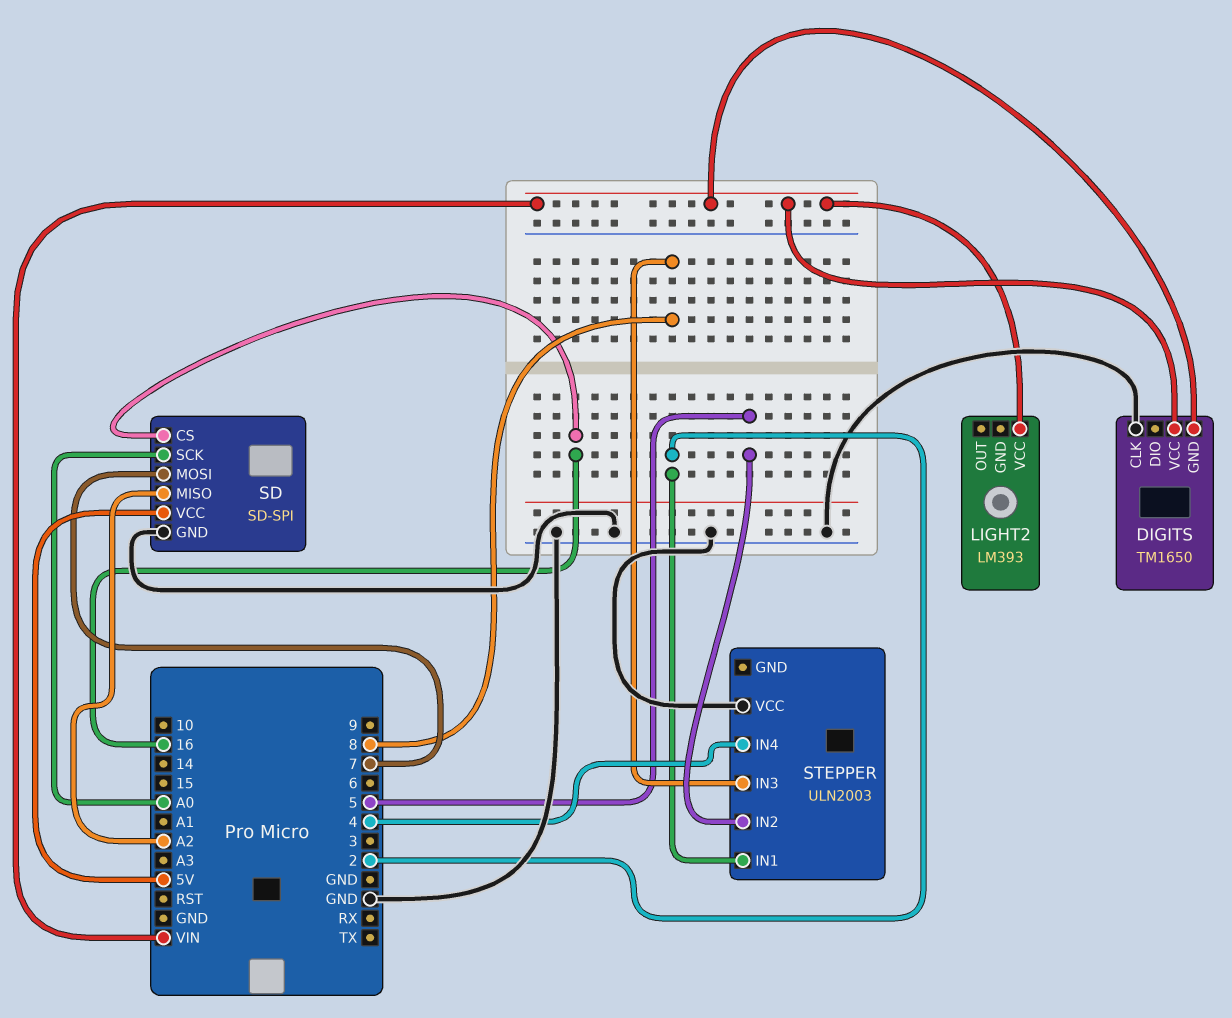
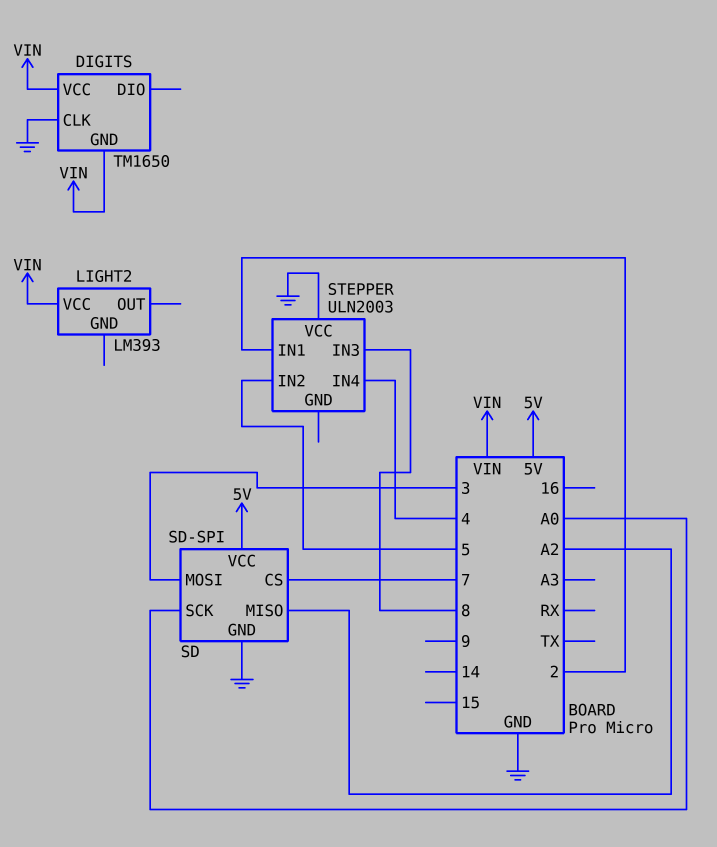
SD pin CS: 16 -> 7
SD pin MOSI: 7 -> 3

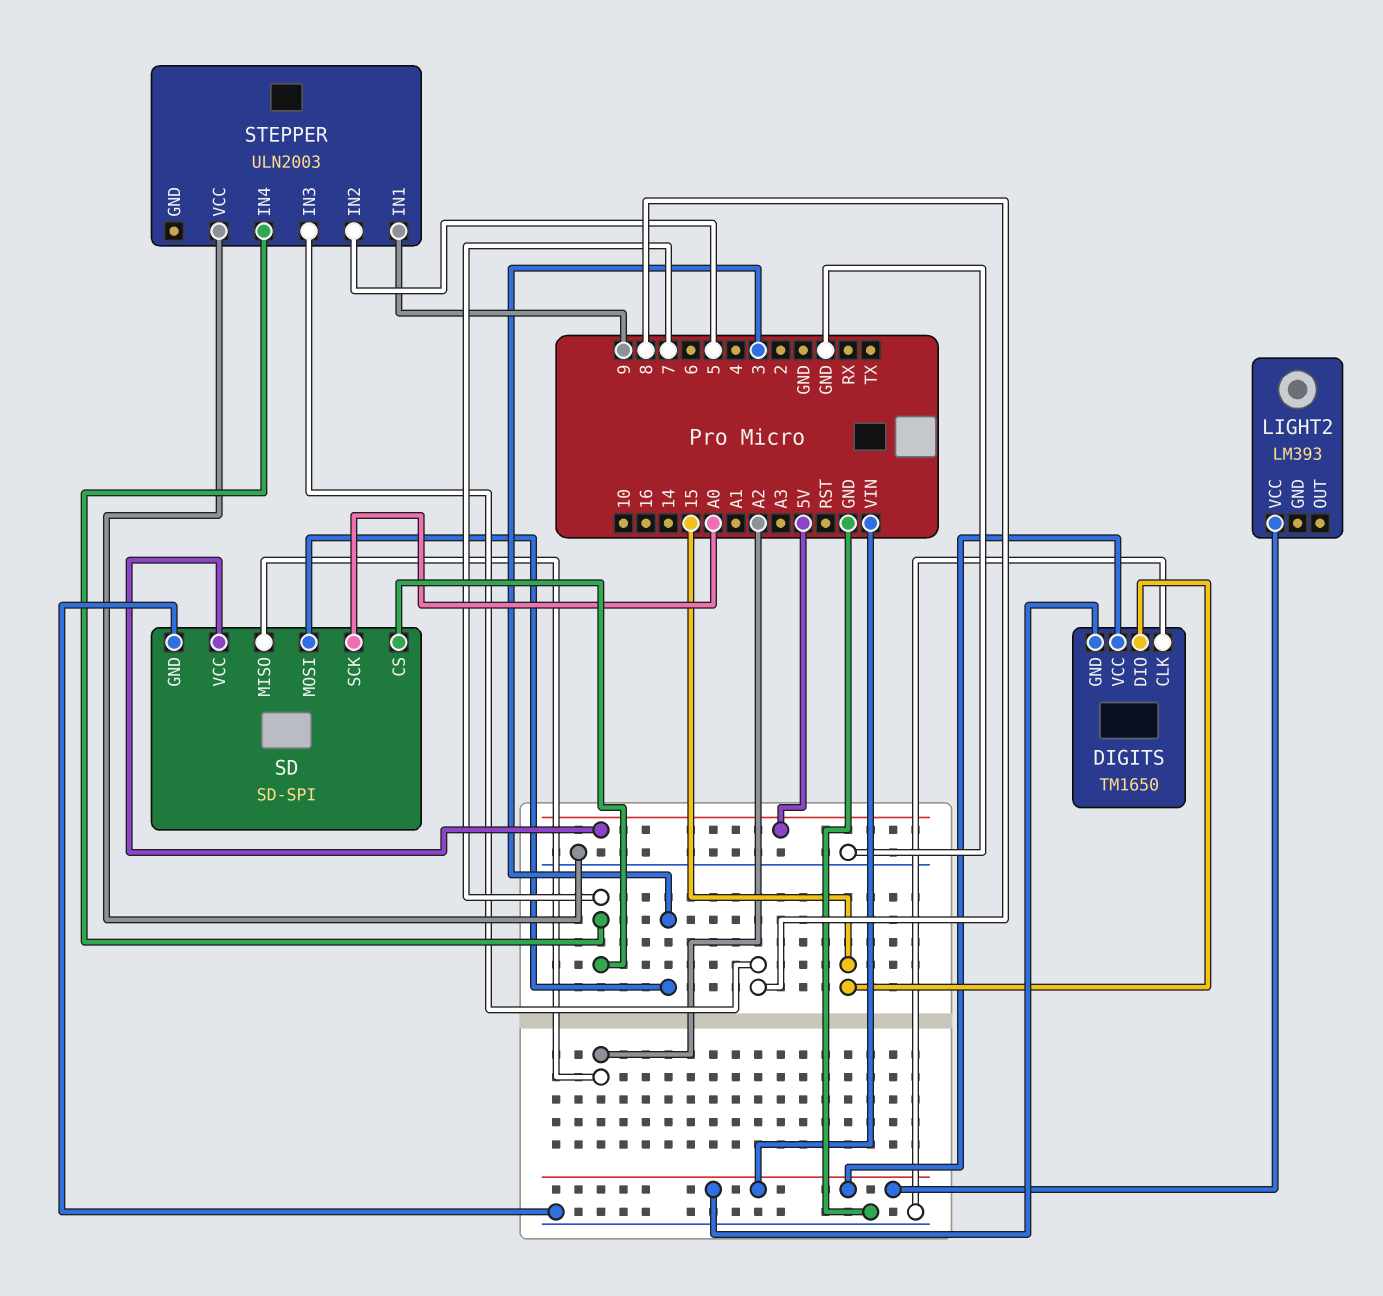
DIGITS pin DIO: none -> 15
STEPPER pin IN1: 2 -> 9
STEPPER pin IN4: 4 -> 7

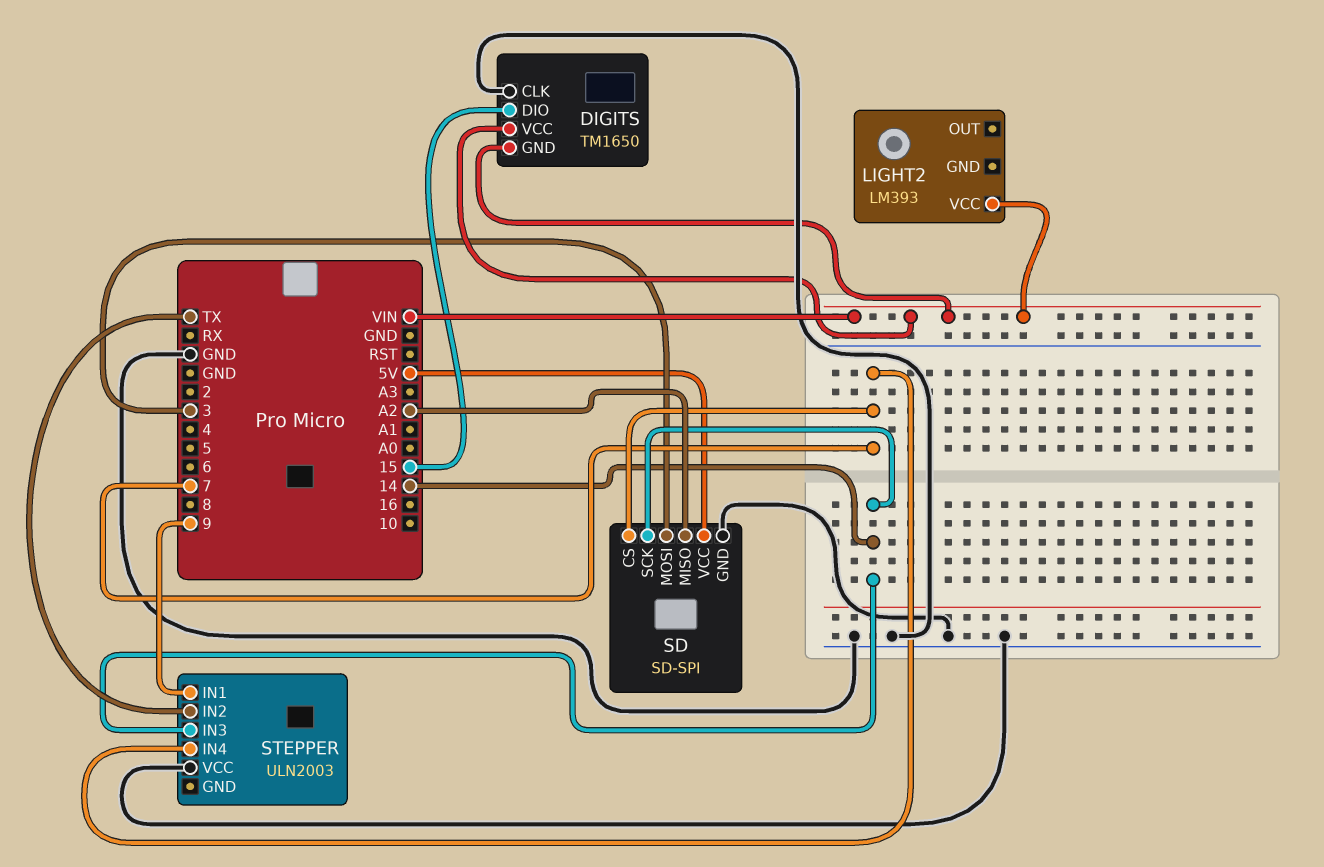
SD pin SCK: A0 -> 14
STEPPER pin IN2: 5 -> TX
STEPPER pin IN3: 8 -> 14

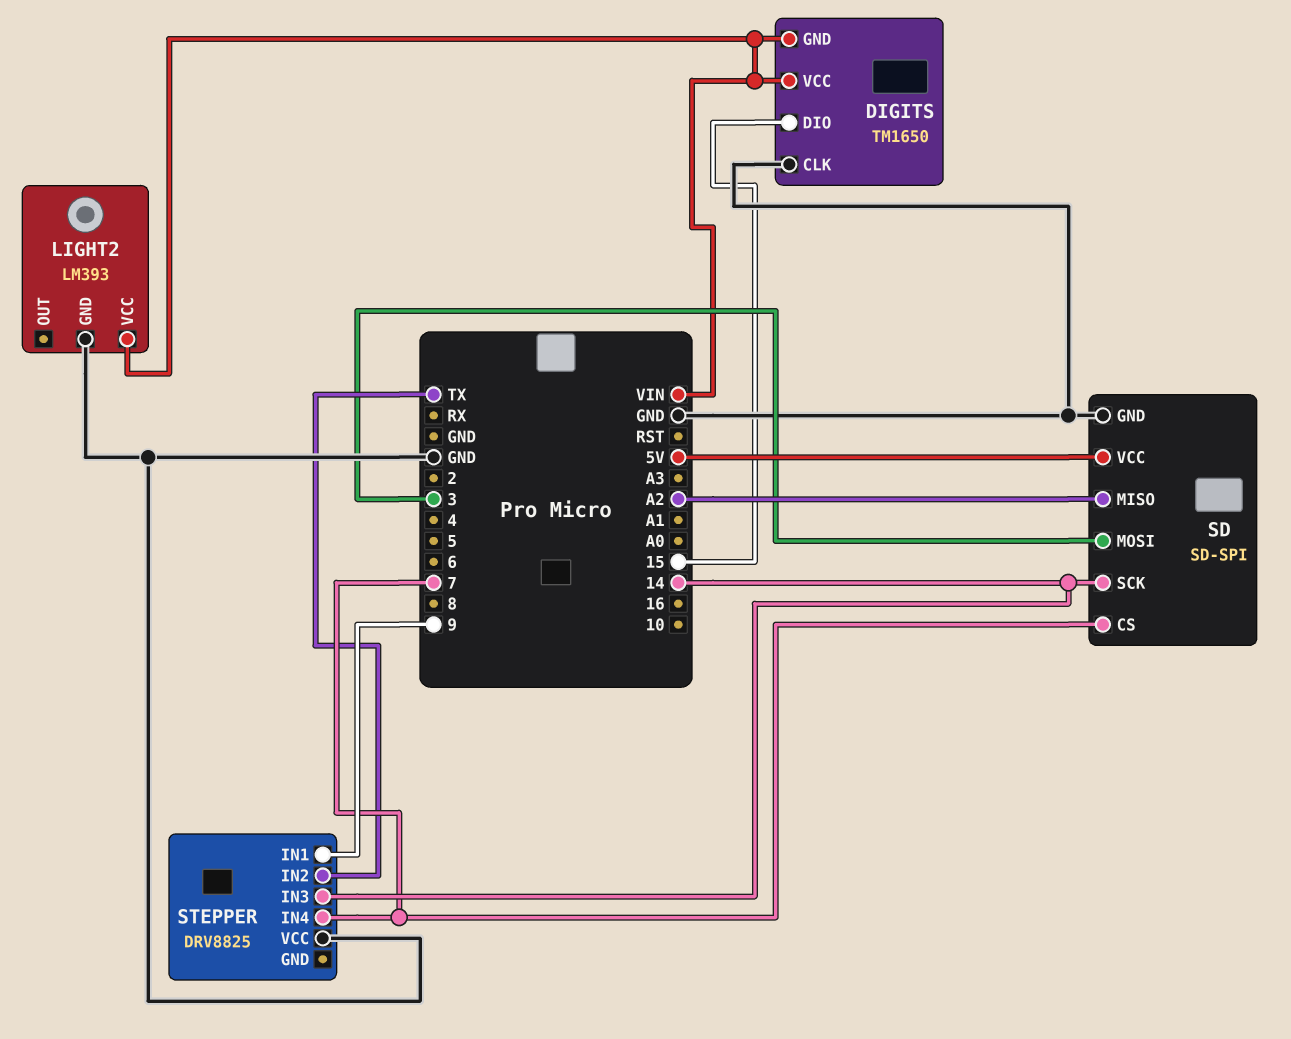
LIGHT2 pin GND: none -> GND
STEPPER: ULN2003 -> DRV8825

